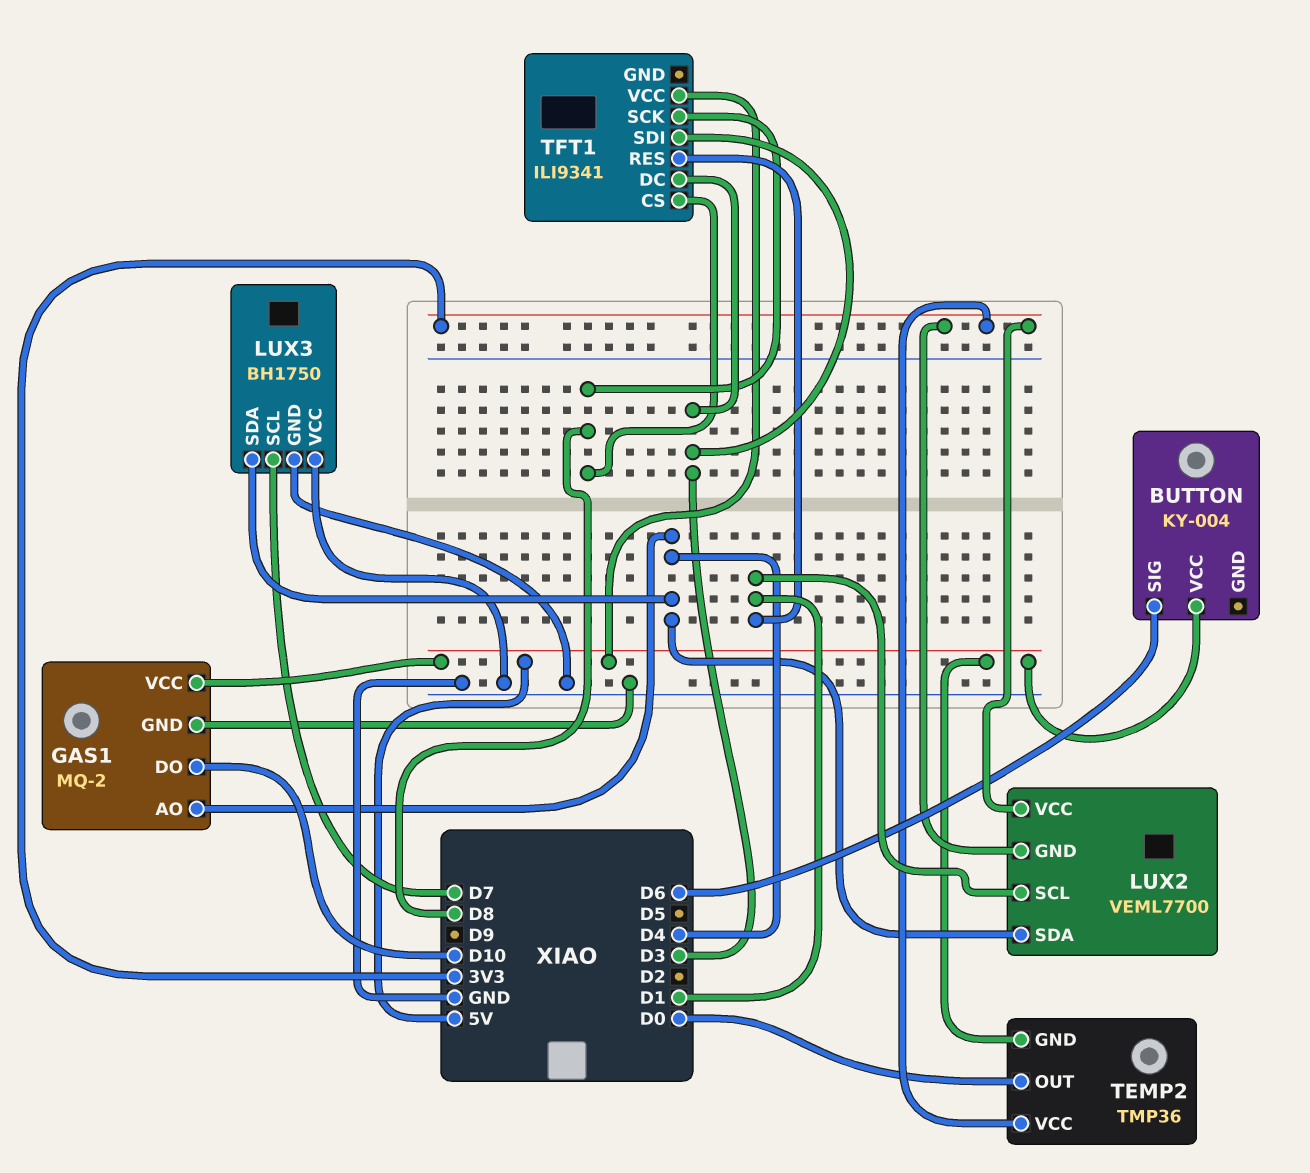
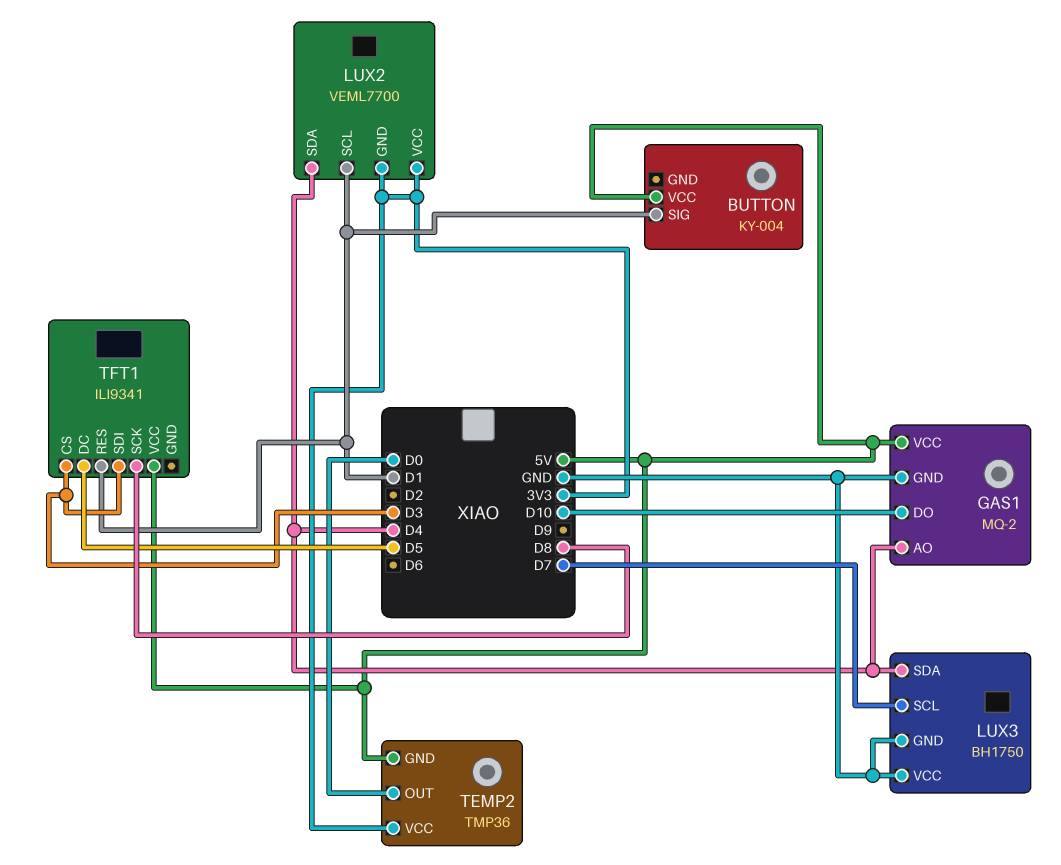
BUTTON pin SIG: D6 -> D1
TFT1 pin CS: D8 -> D3
TFT1 pin DC: D3 -> D5

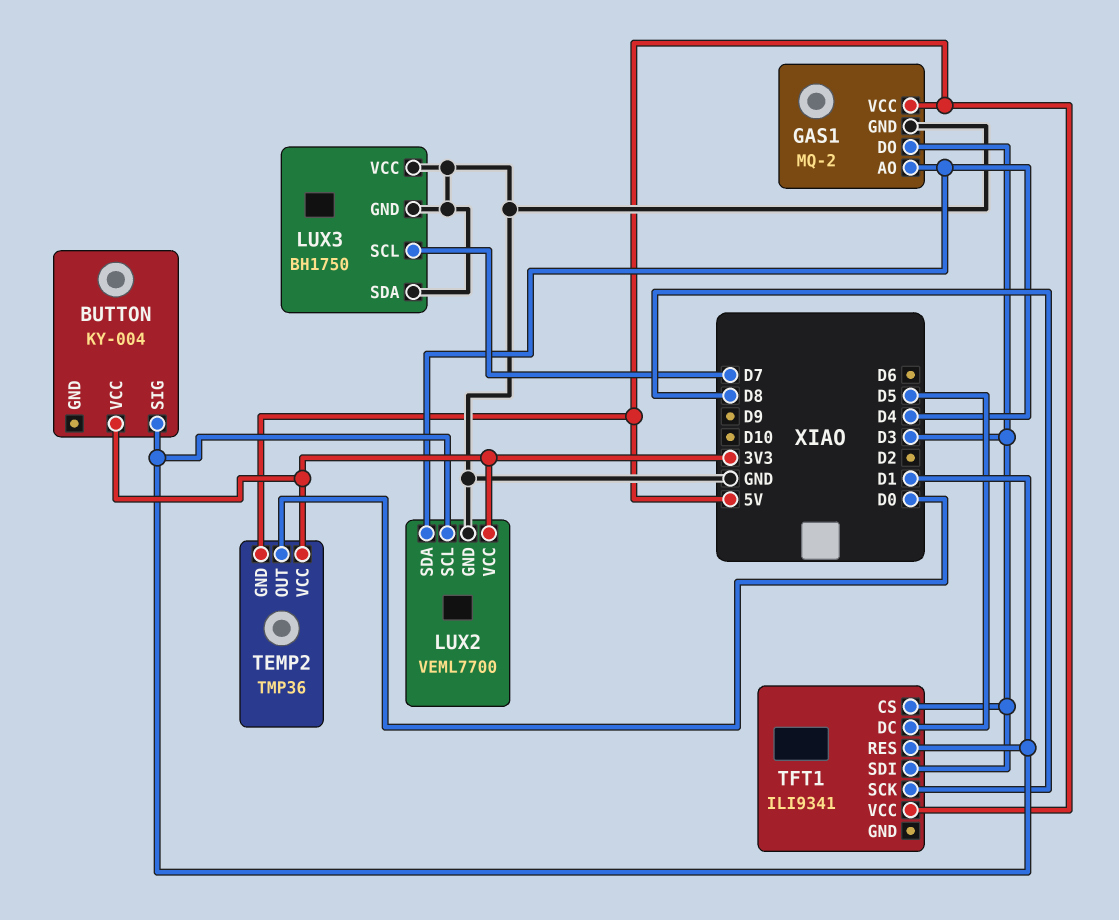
BUTTON pin VCC: 5V -> 3V3
GAS1 pin DO: D10 -> D3
LUX2 pin GND: 3V3 -> GND
LUX3 pin SDA: D4 -> GND

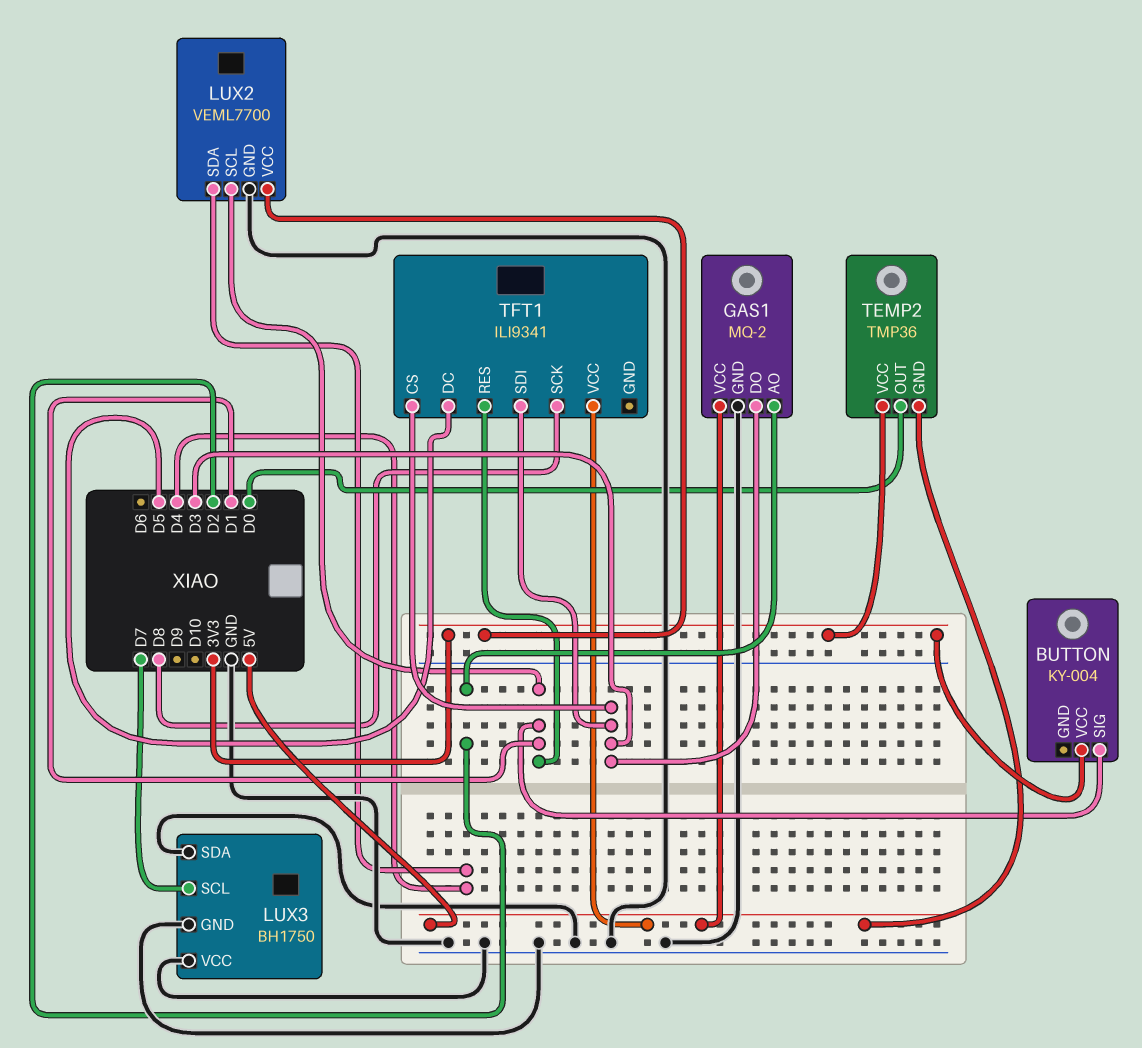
GAS1 pin AO: D4 -> D2

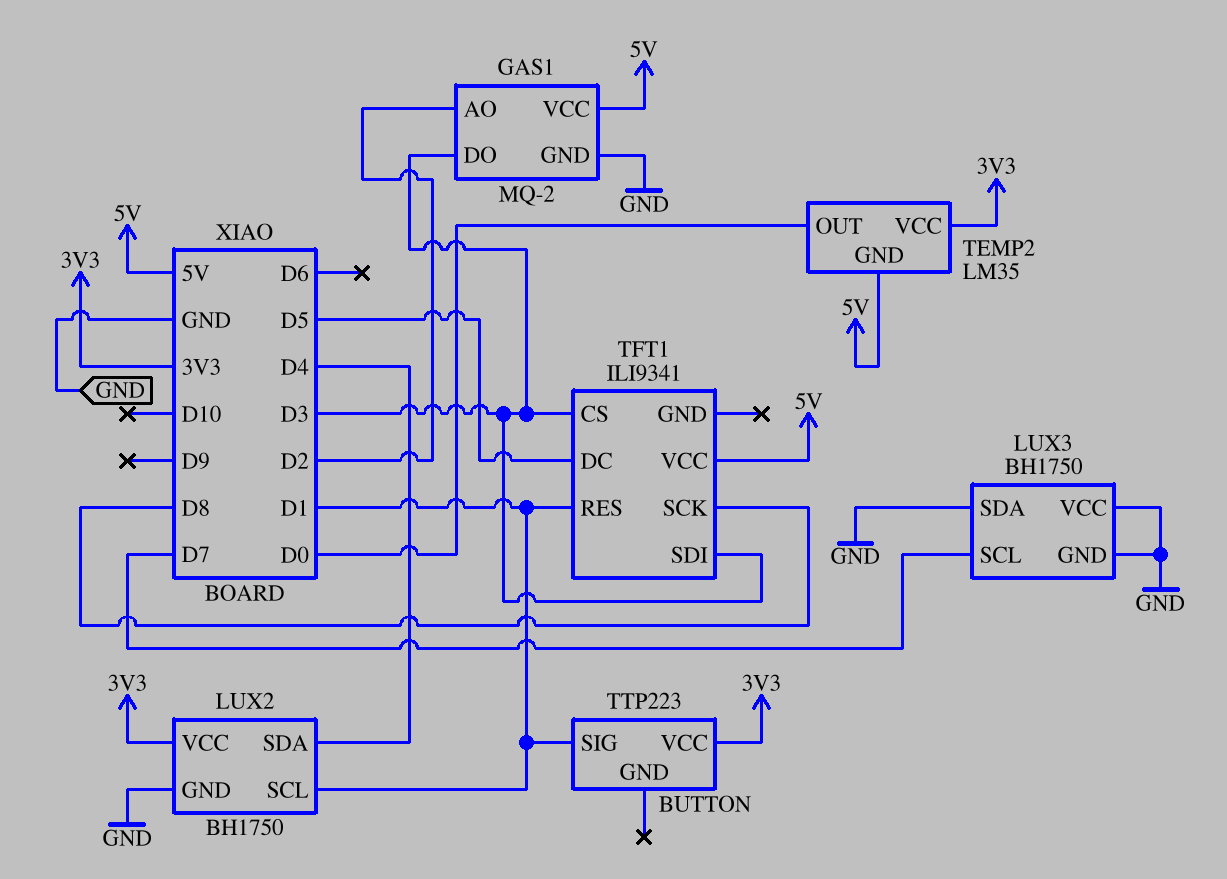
BUTTON: KY-004 -> TTP223
LUX2: VEML7700 -> BH1750
TEMP2: TMP36 -> LM35

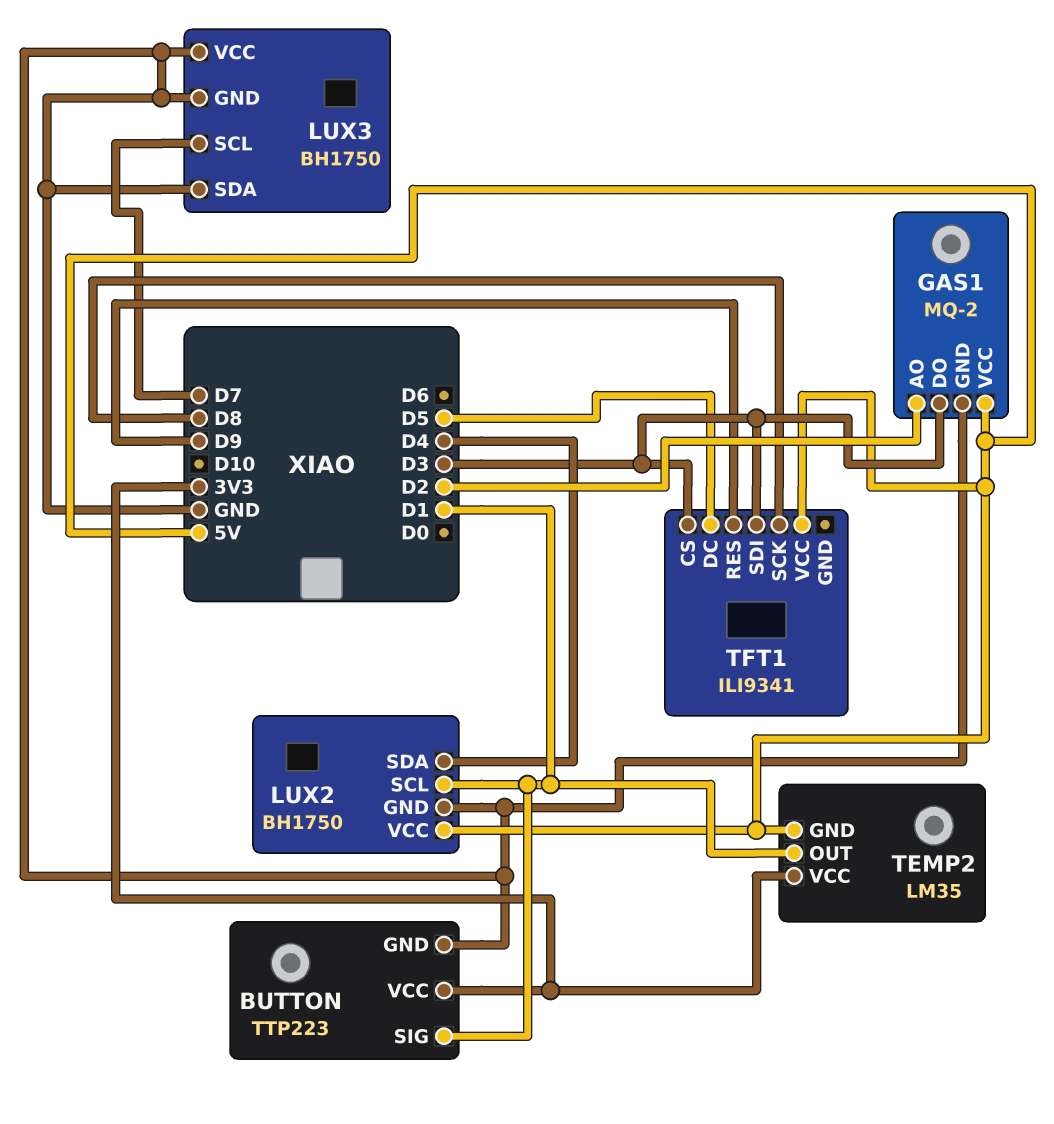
BUTTON pin GND: none -> GND
LUX2 pin VCC: 3V3 -> 5V
TEMP2 pin OUT: D0 -> D1
TFT1 pin RES: D1 -> D9

